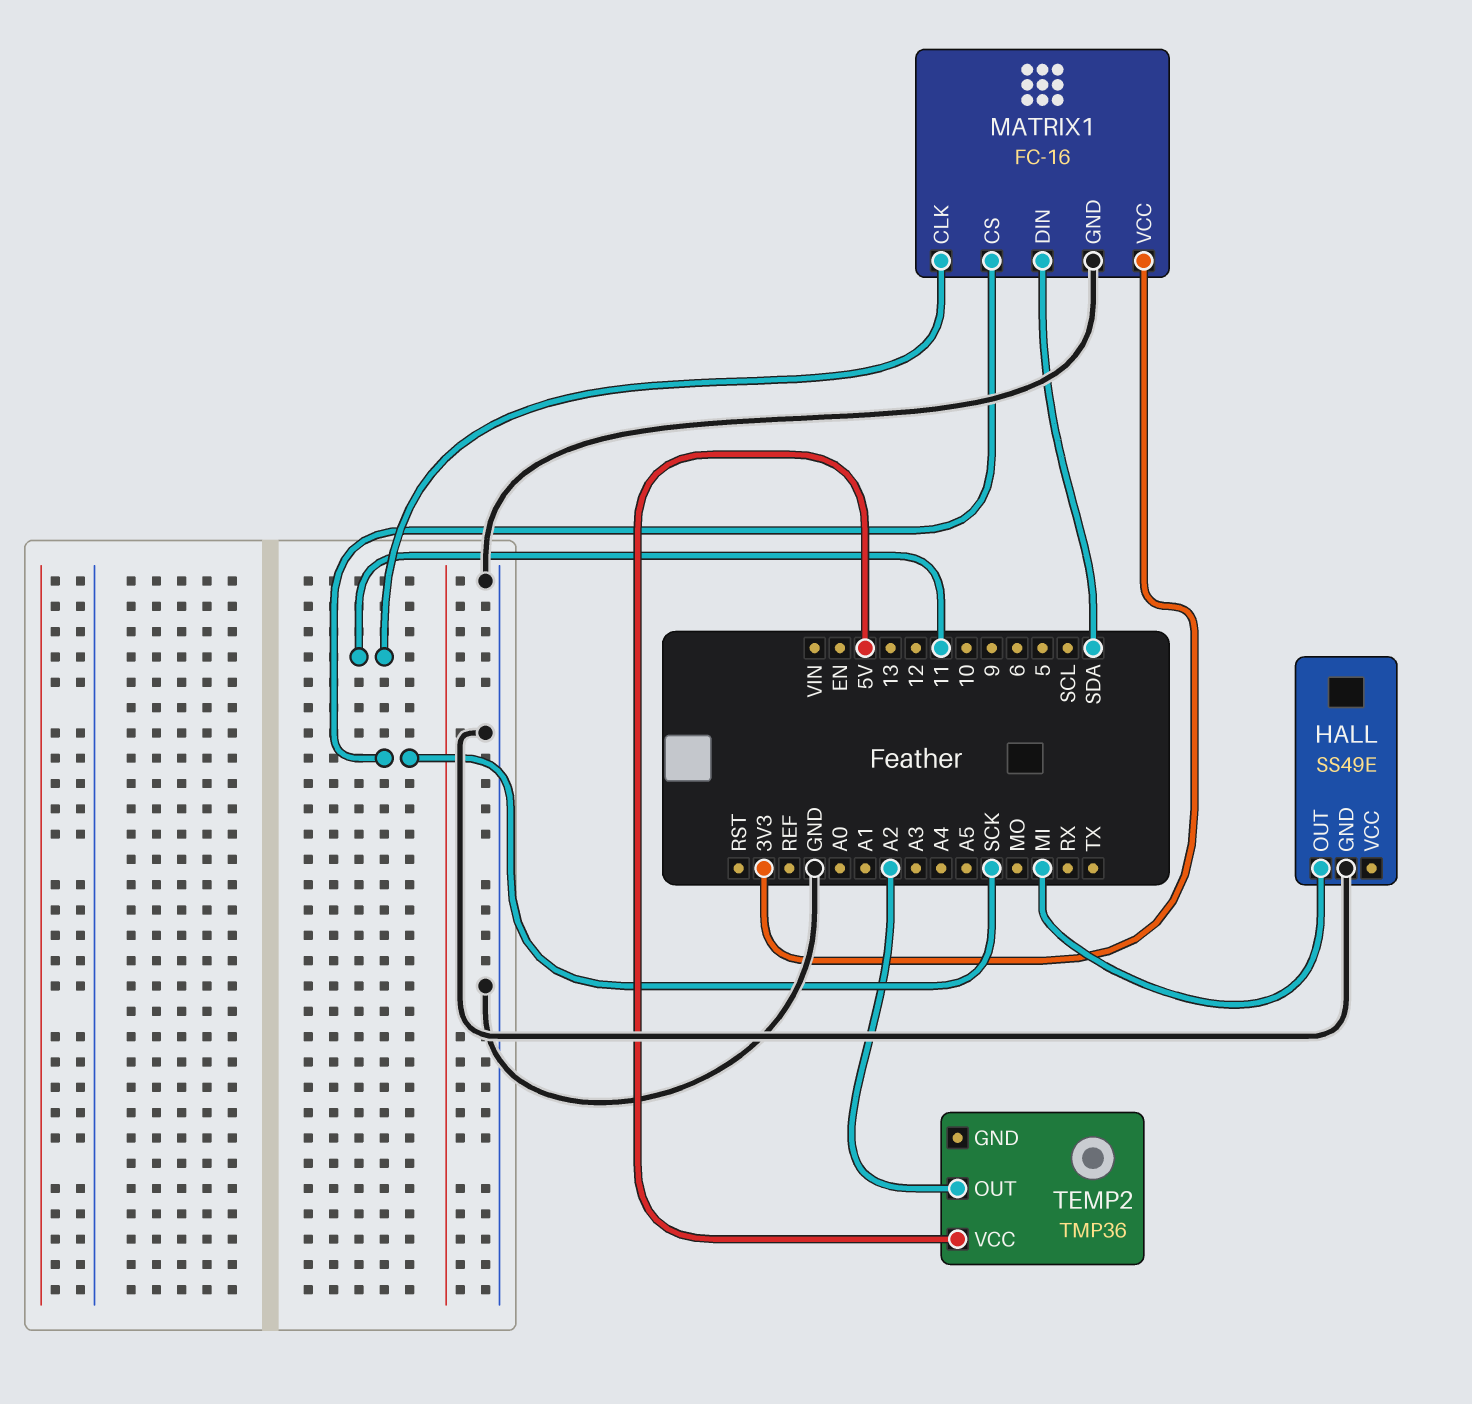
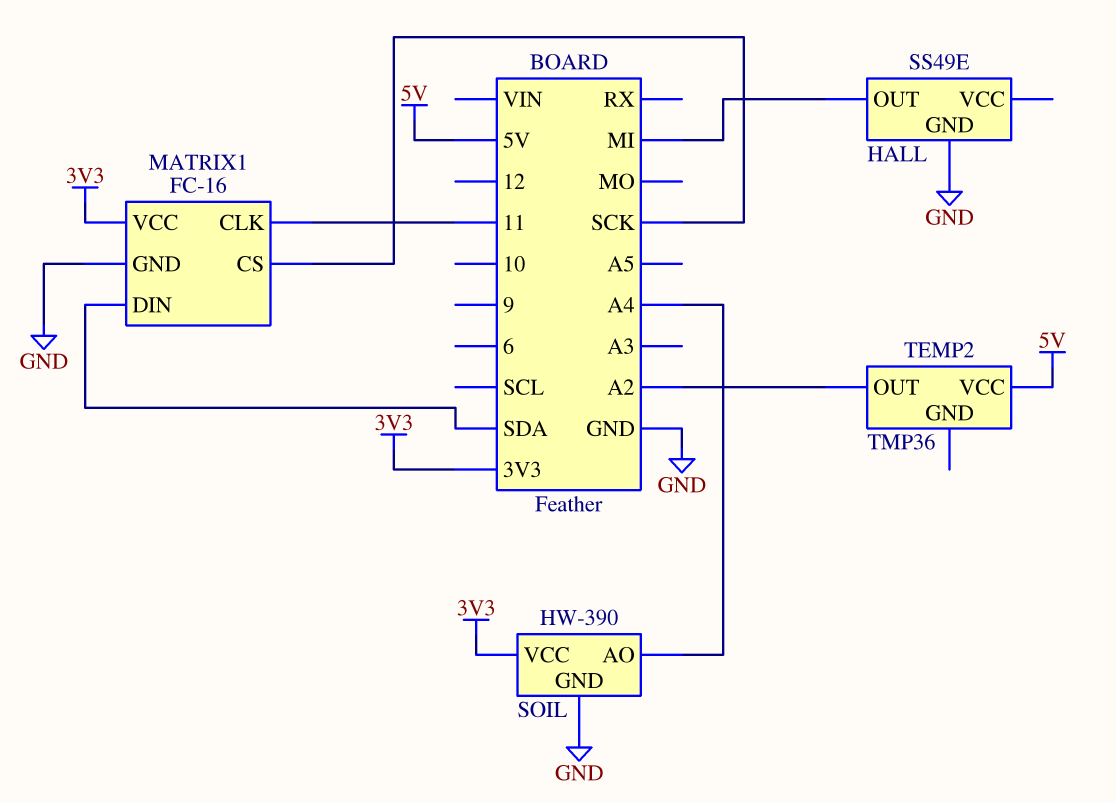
SOIL: none -> HW-390
SOIL pin AO: none -> A4
SOIL pin GND: none -> GND
SOIL pin VCC: none -> 3V3

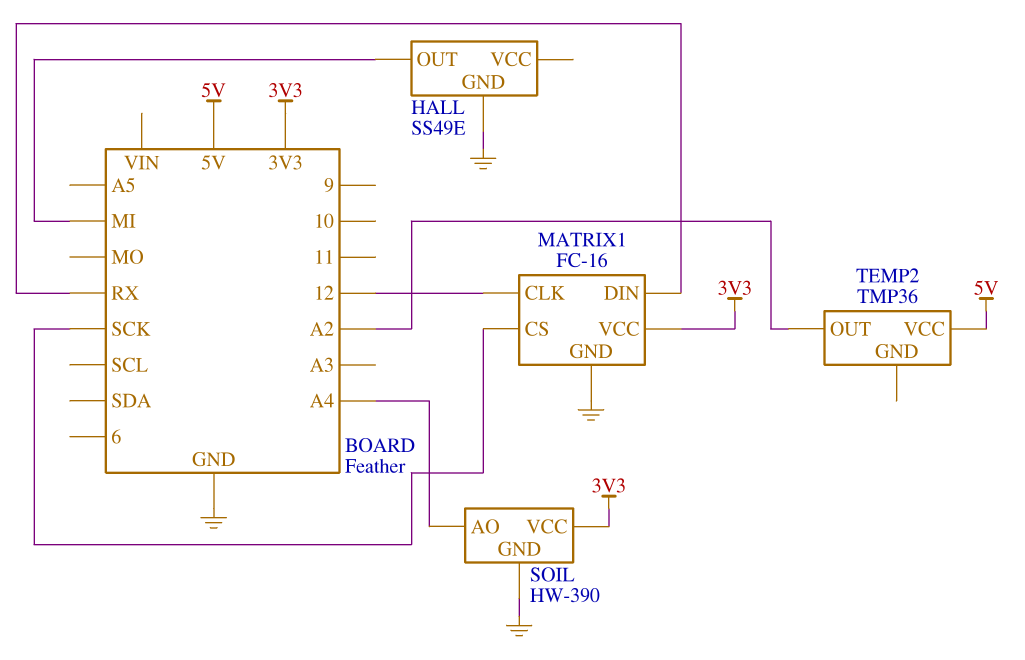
MATRIX1 pin CLK: 11 -> 12
MATRIX1 pin DIN: SDA -> RX

